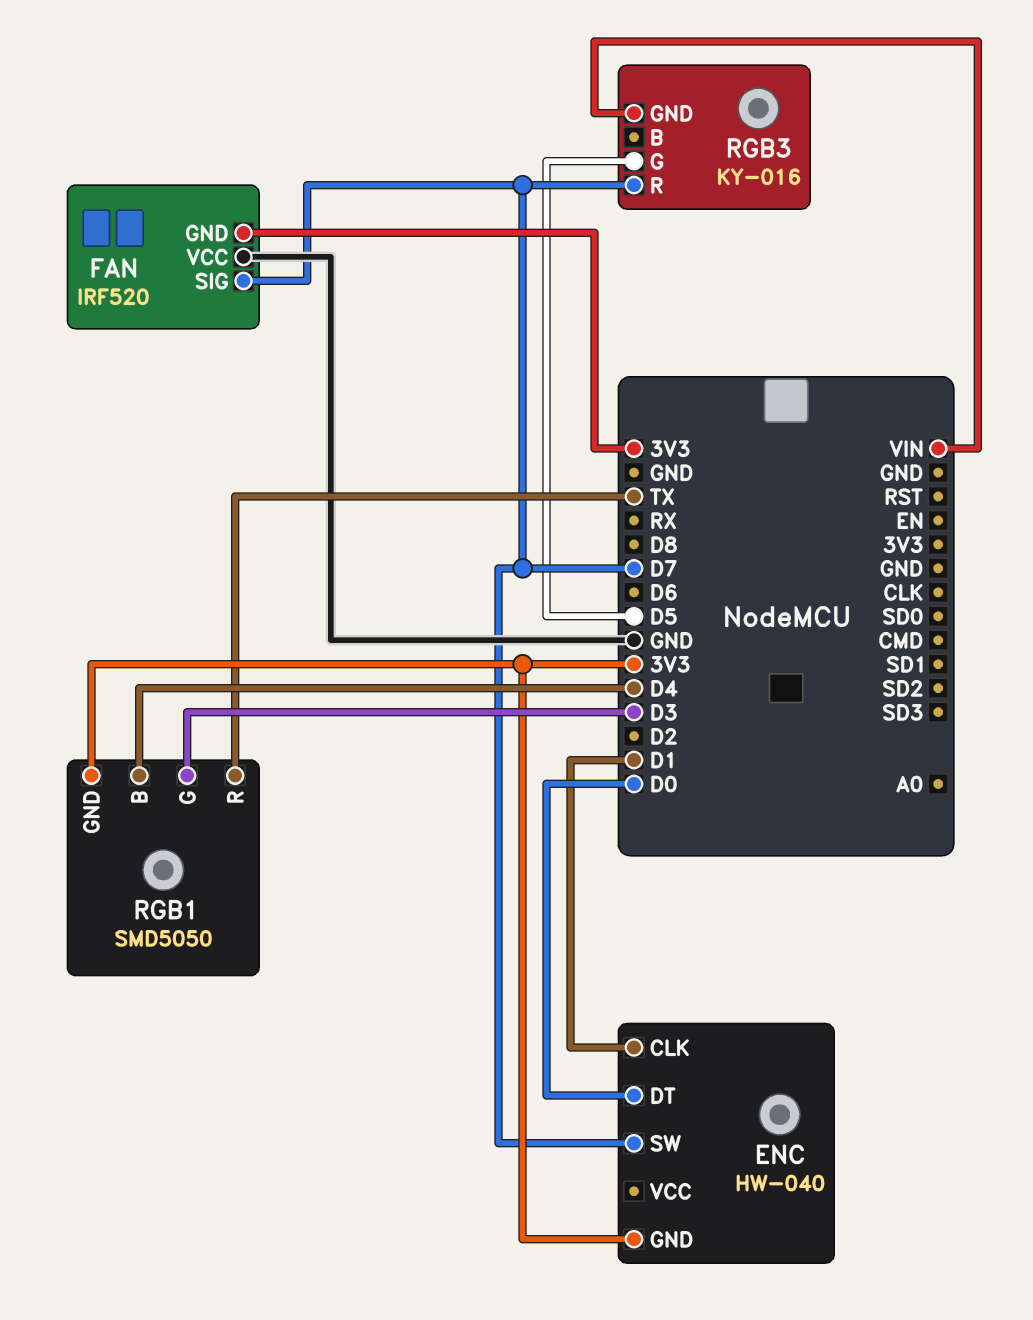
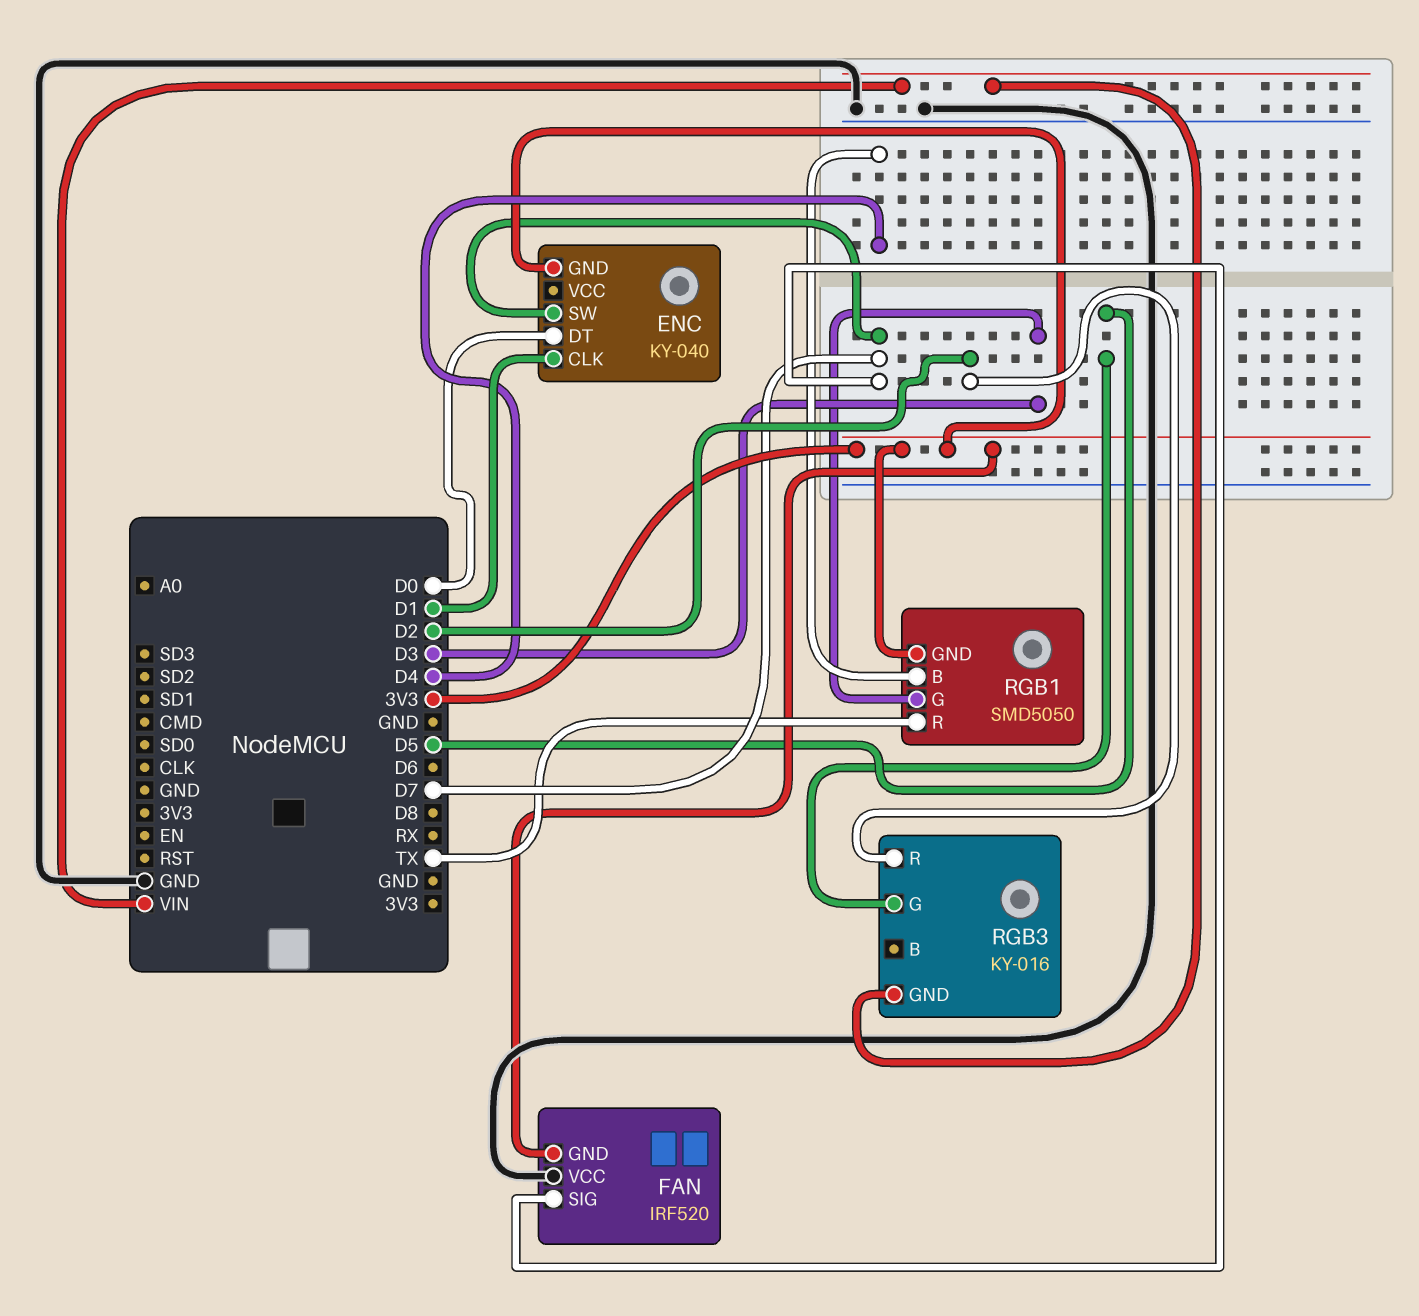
ENC: HW-040 -> KY-040
RGB3 pin R: D7 -> D2

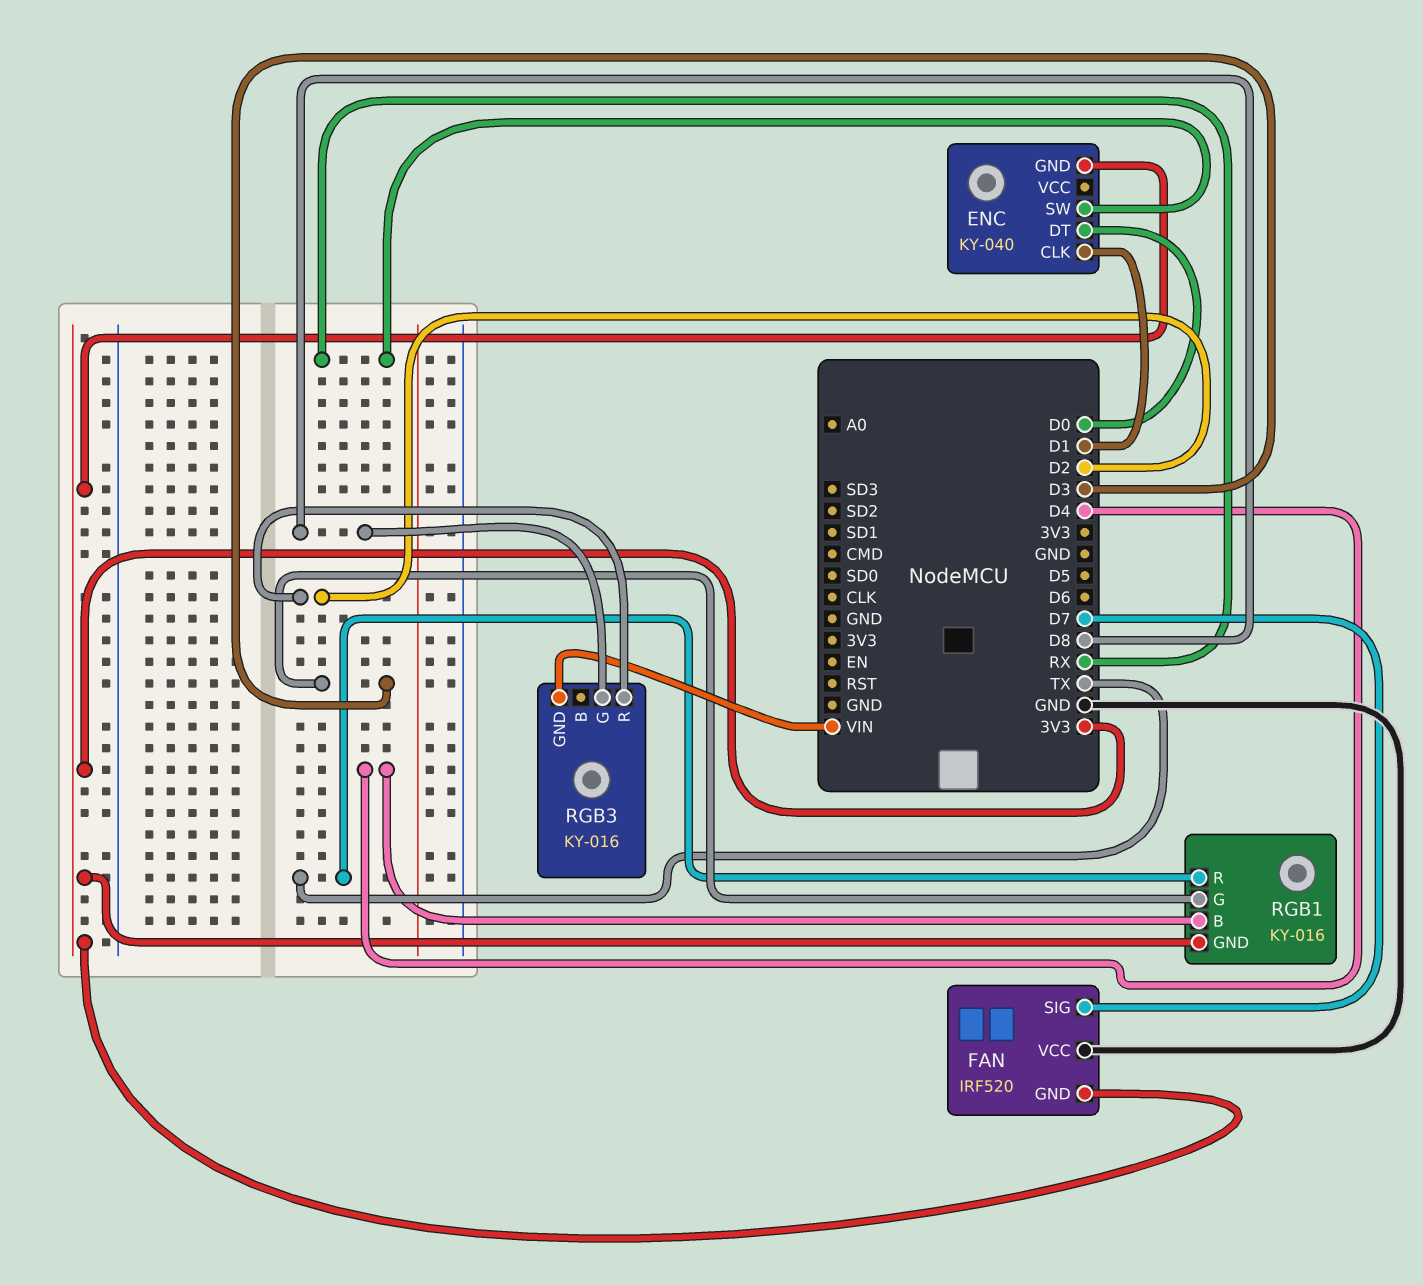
ENC pin SW: D7 -> RX
RGB1: SMD5050 -> KY-016
RGB3 pin G: D5 -> D8

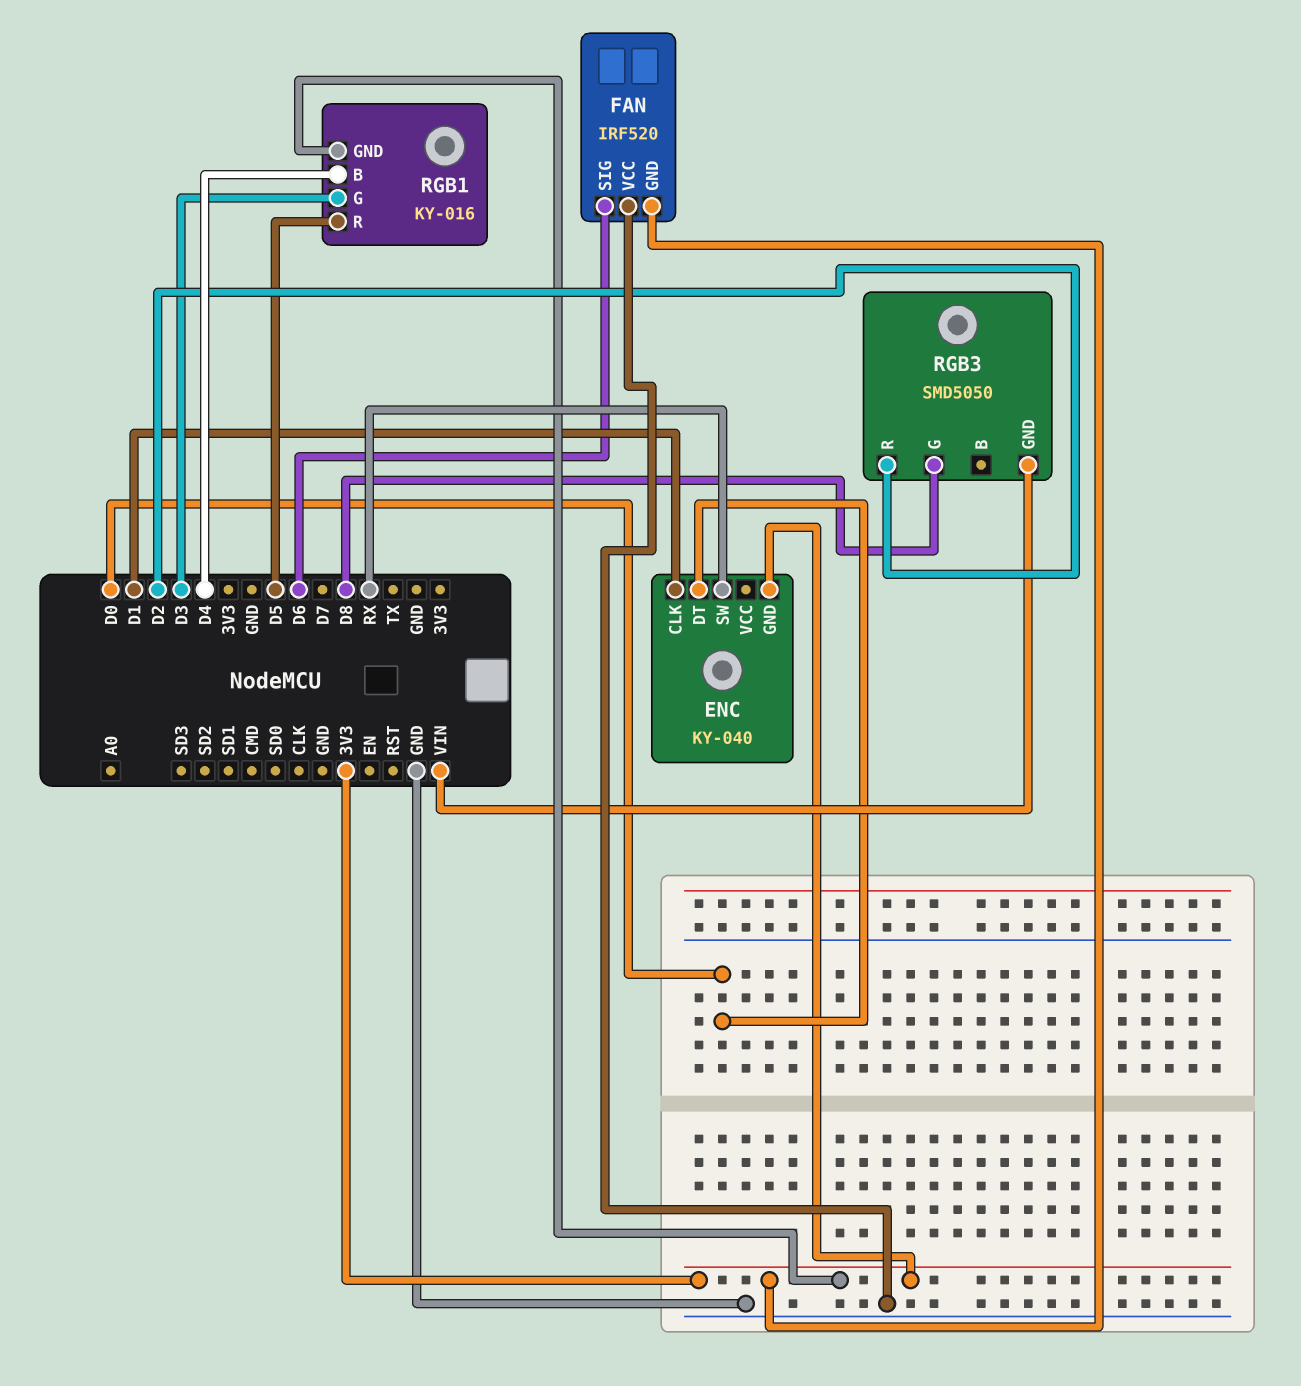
FAN pin SIG: D7 -> D6
RGB1 pin R: TX -> D5
RGB3: KY-016 -> SMD5050

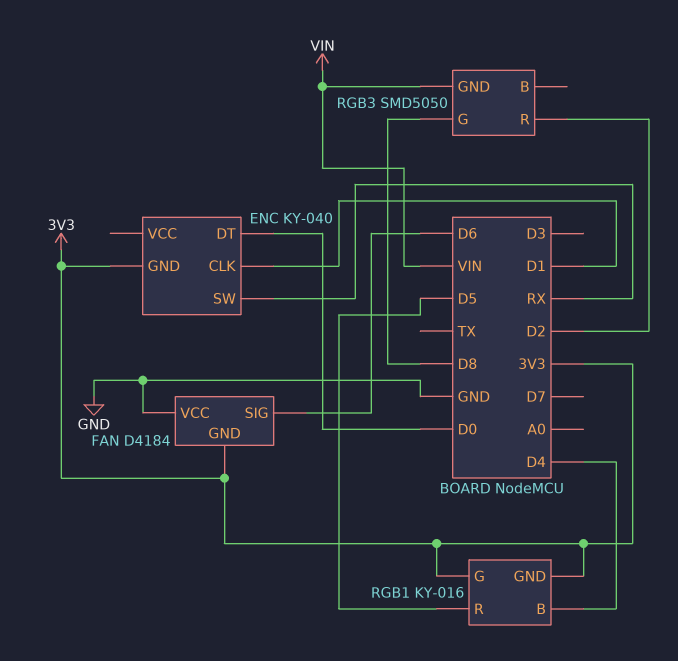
FAN: IRF520 -> D4184
RGB1 pin G: D3 -> 3V3

